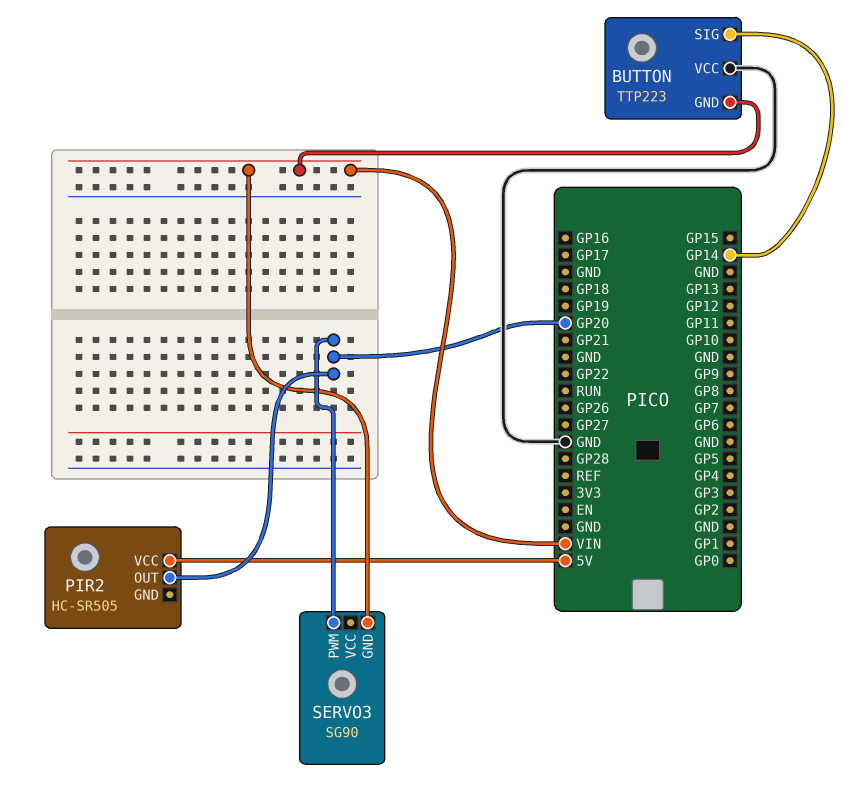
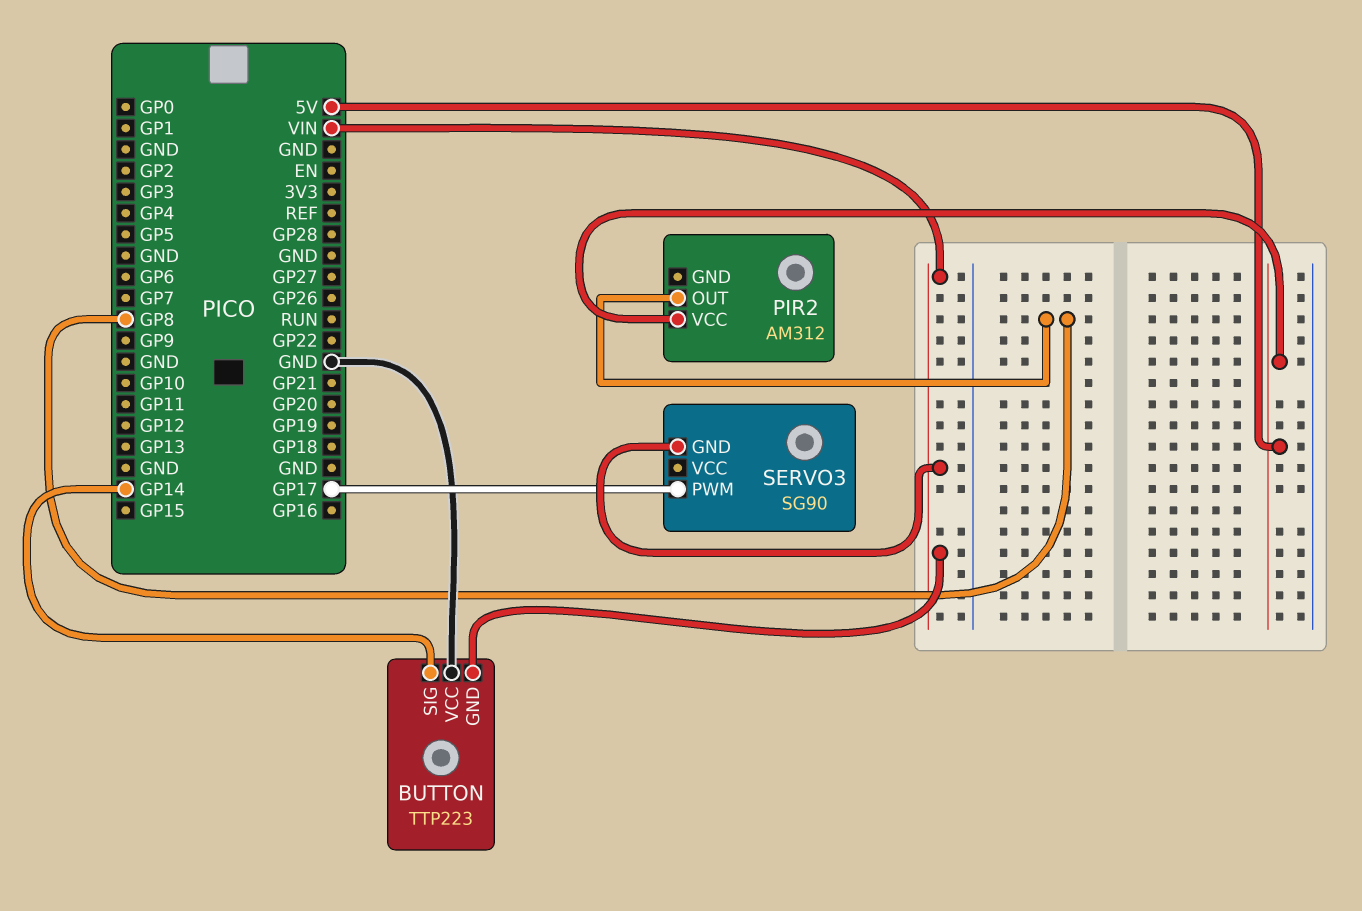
PIR2: HC-SR505 -> AM312
PIR2 pin OUT: GP20 -> GP8
SERVO3 pin PWM: GP20 -> GP17

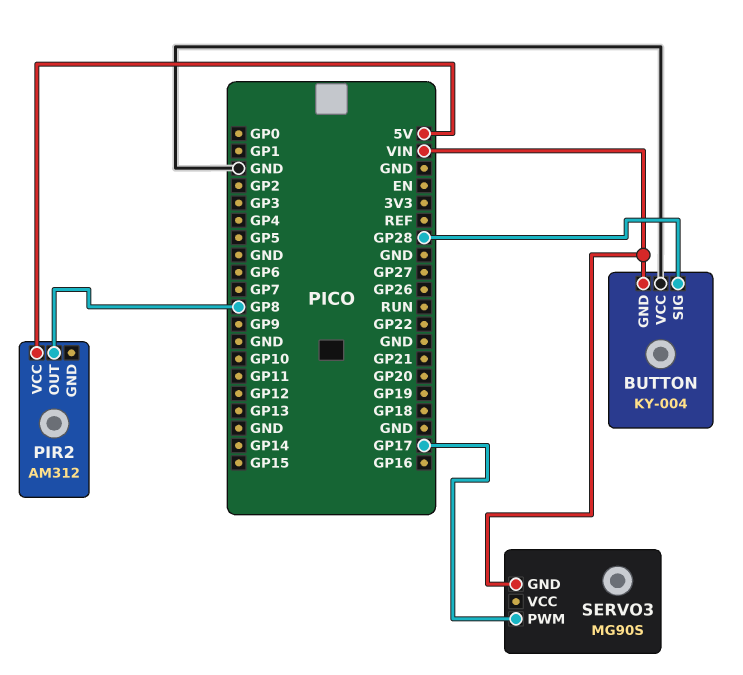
BUTTON: TTP223 -> KY-004
BUTTON pin SIG: GP14 -> GP28
SERVO3: SG90 -> MG90S

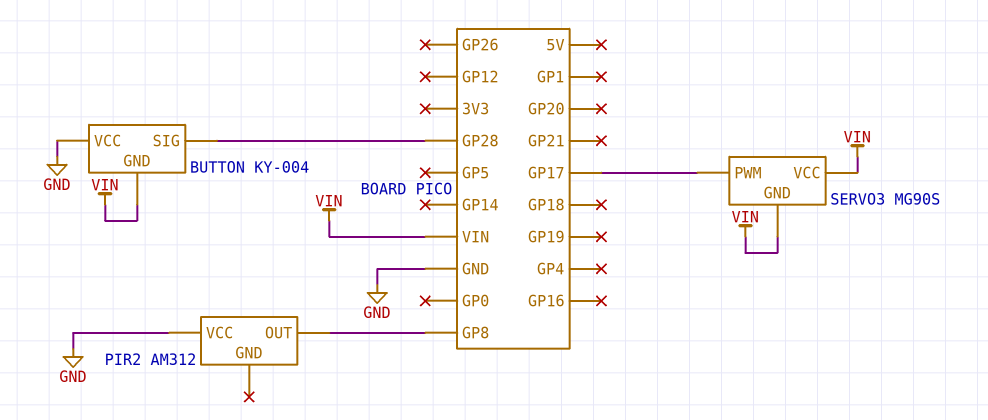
PIR2 pin VCC: 5V -> GND
SERVO3 pin VCC: none -> VIN

